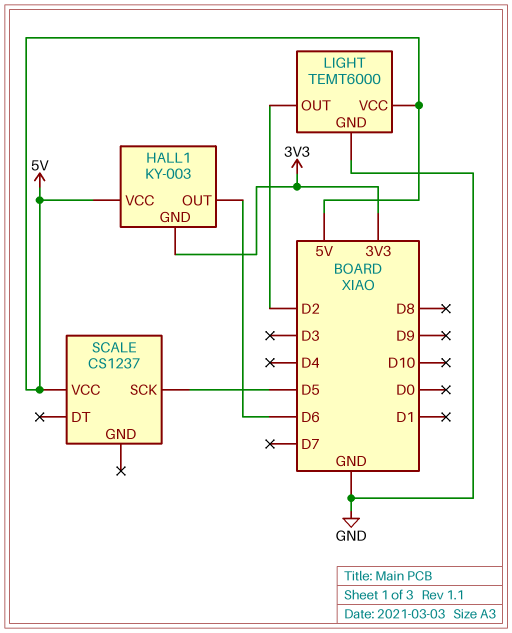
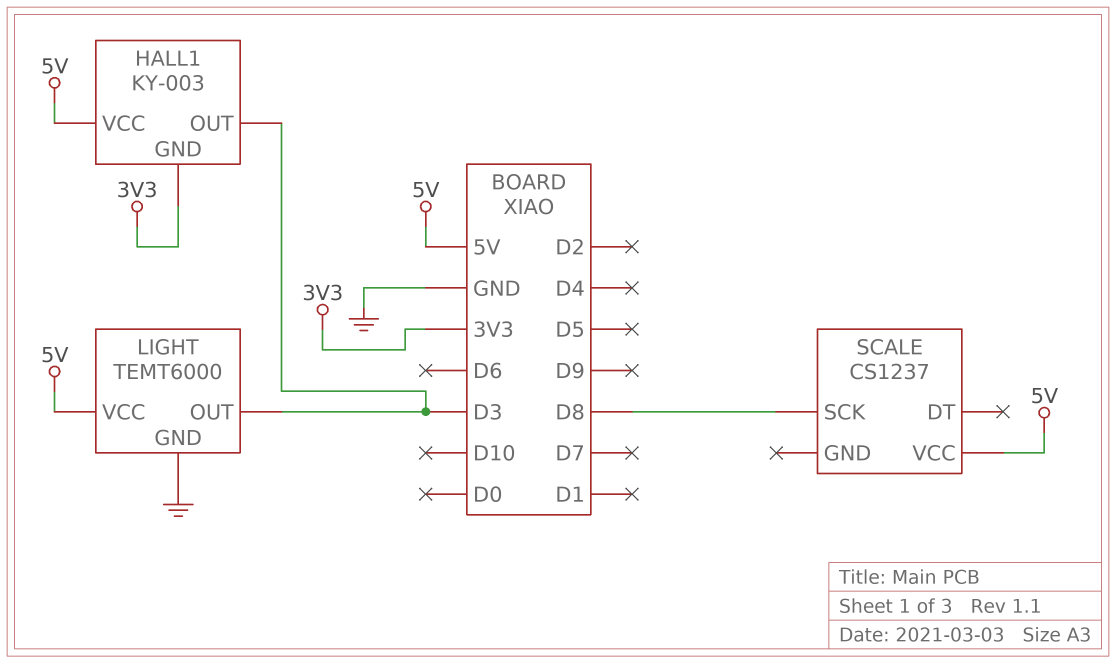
HALL1 pin OUT: D6 -> D3
LIGHT pin OUT: D2 -> D3
SCALE pin SCK: D5 -> D8

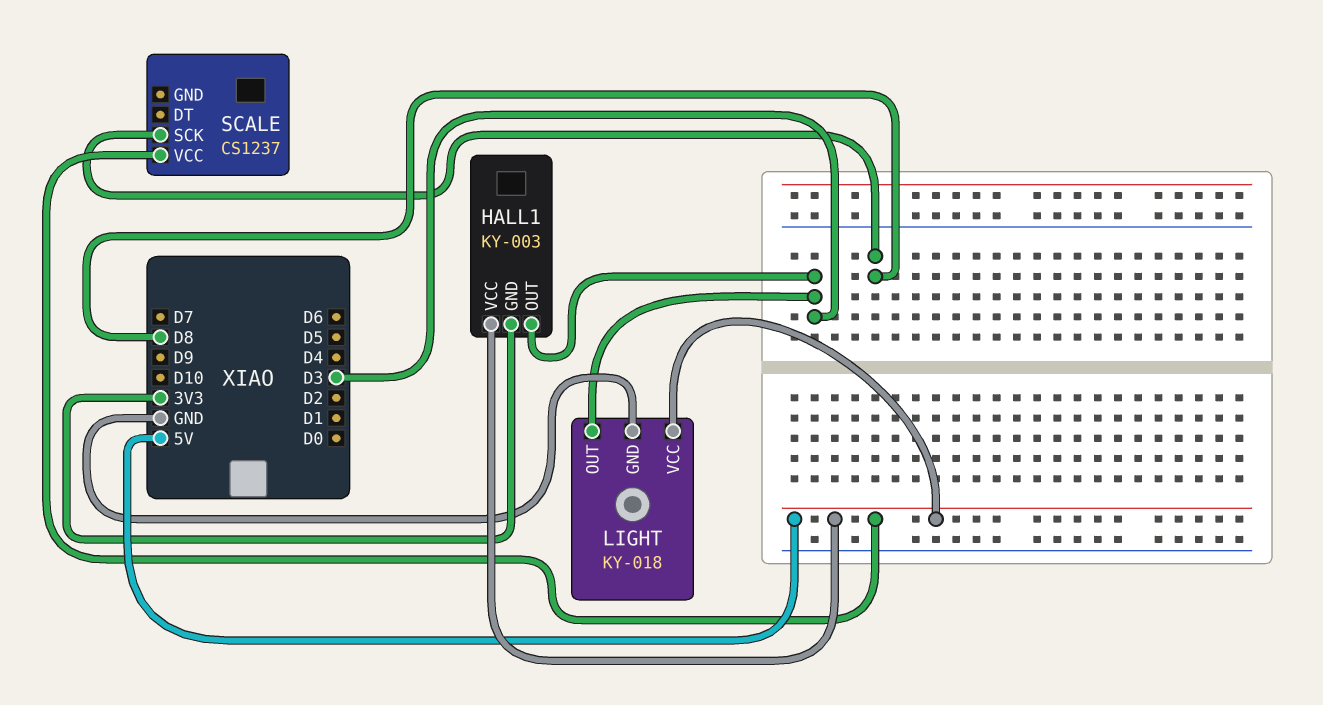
LIGHT: TEMT6000 -> KY-018

